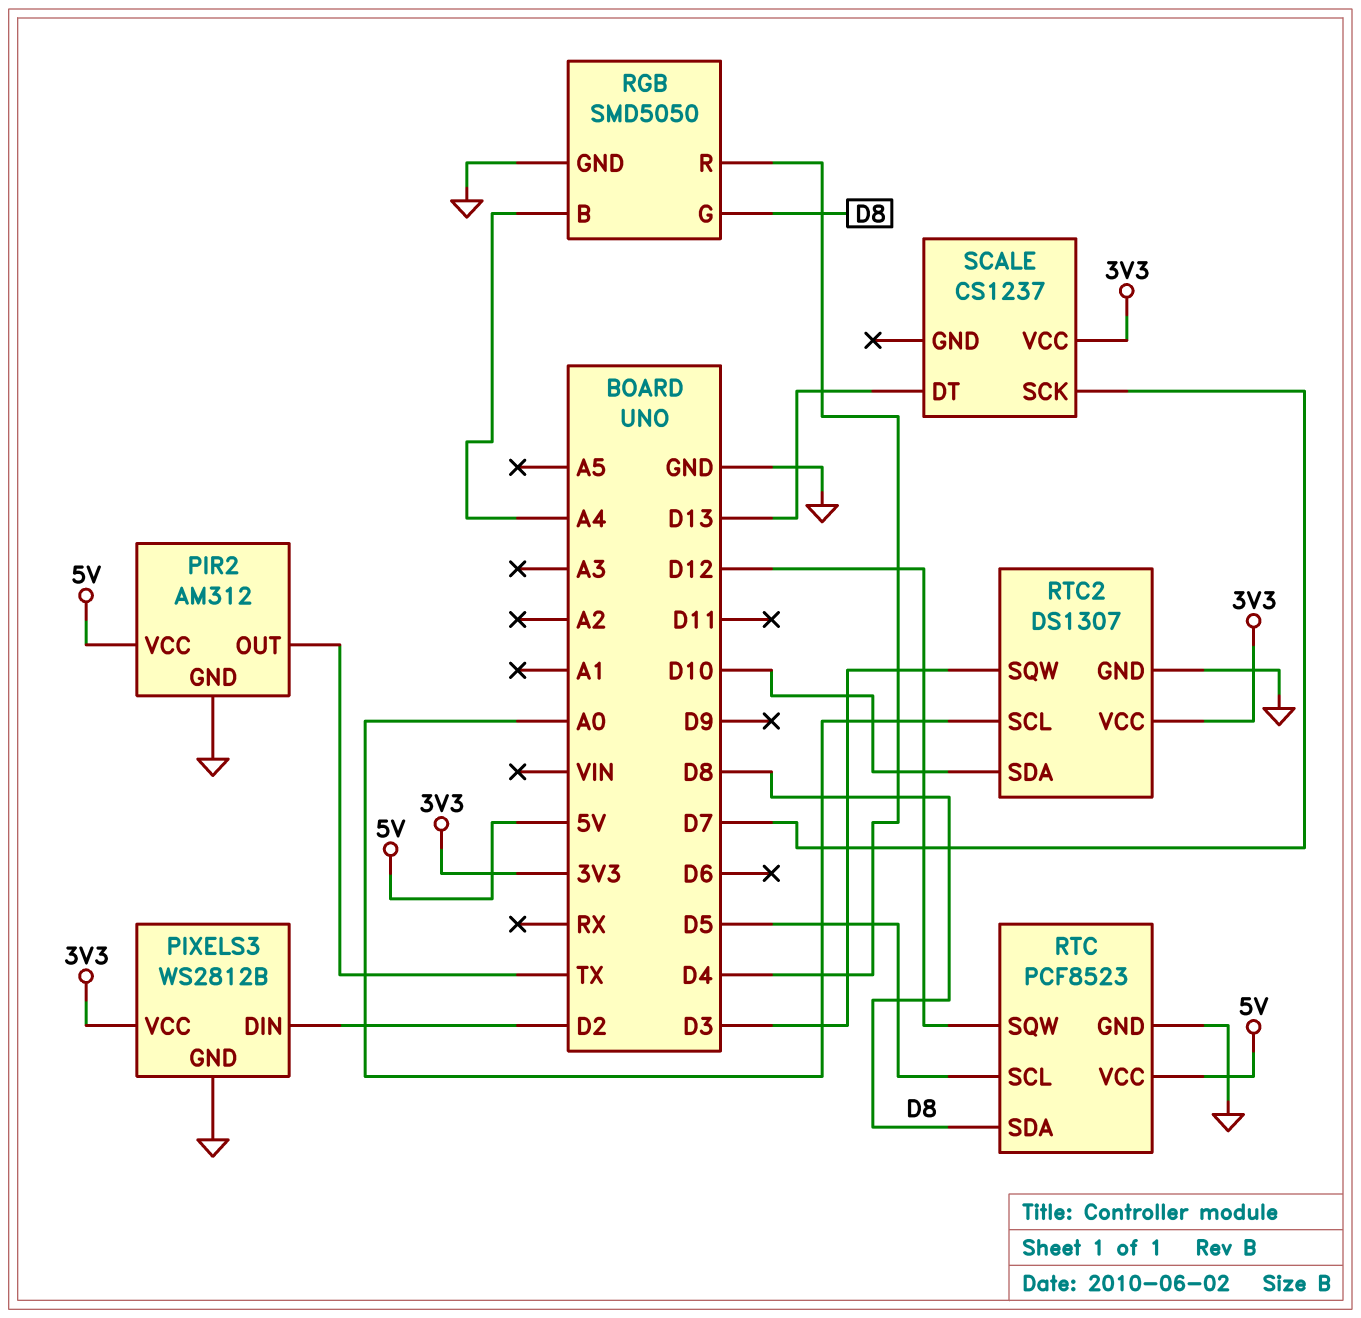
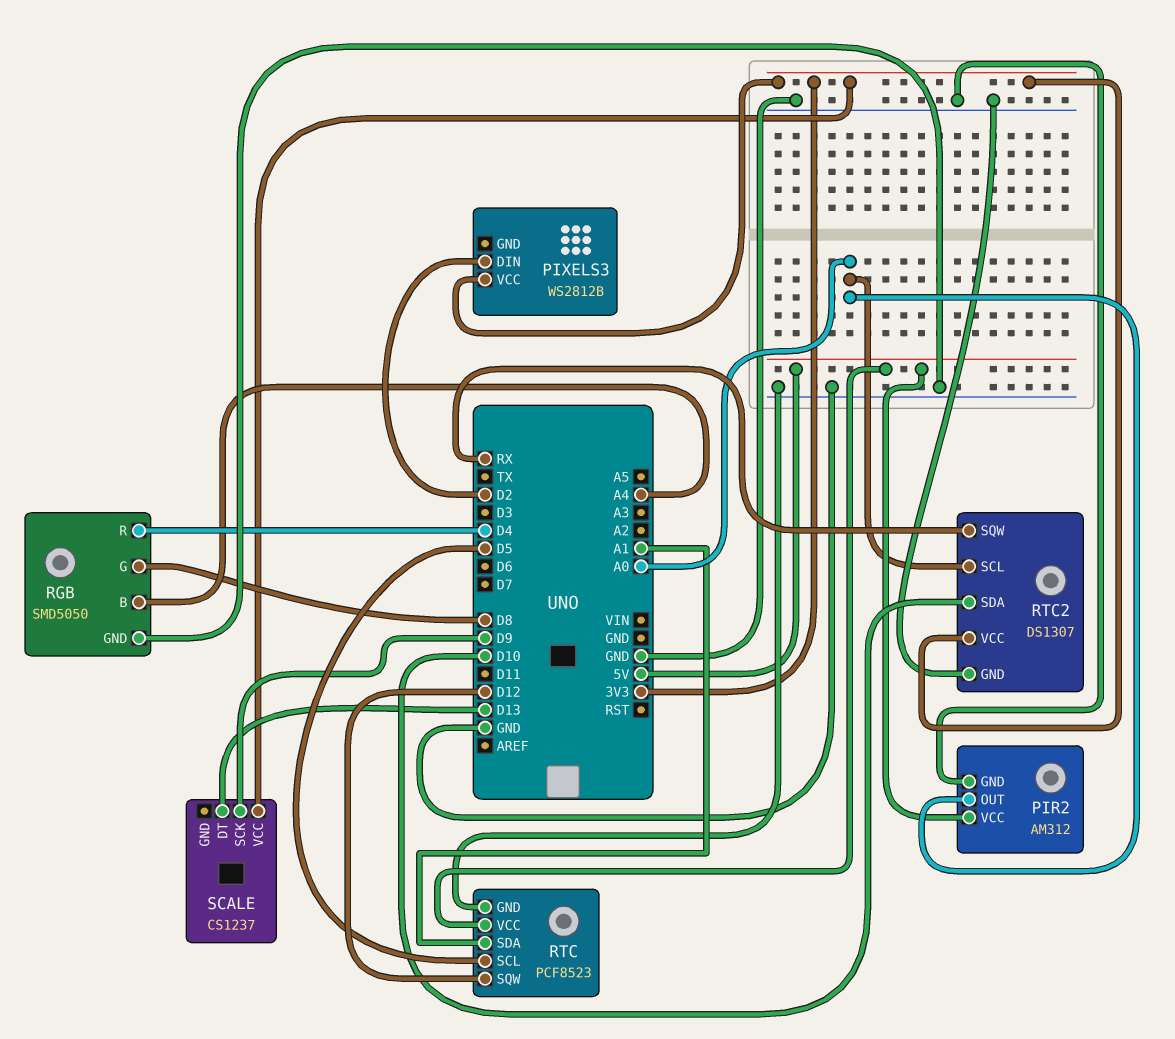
PIR2 pin OUT: TX -> A0
PIXELS3 pin GND: GND -> none
RTC pin SDA: D8 -> A1
RTC2 pin SQW: D3 -> RX
SCALE pin SCK: D7 -> D9

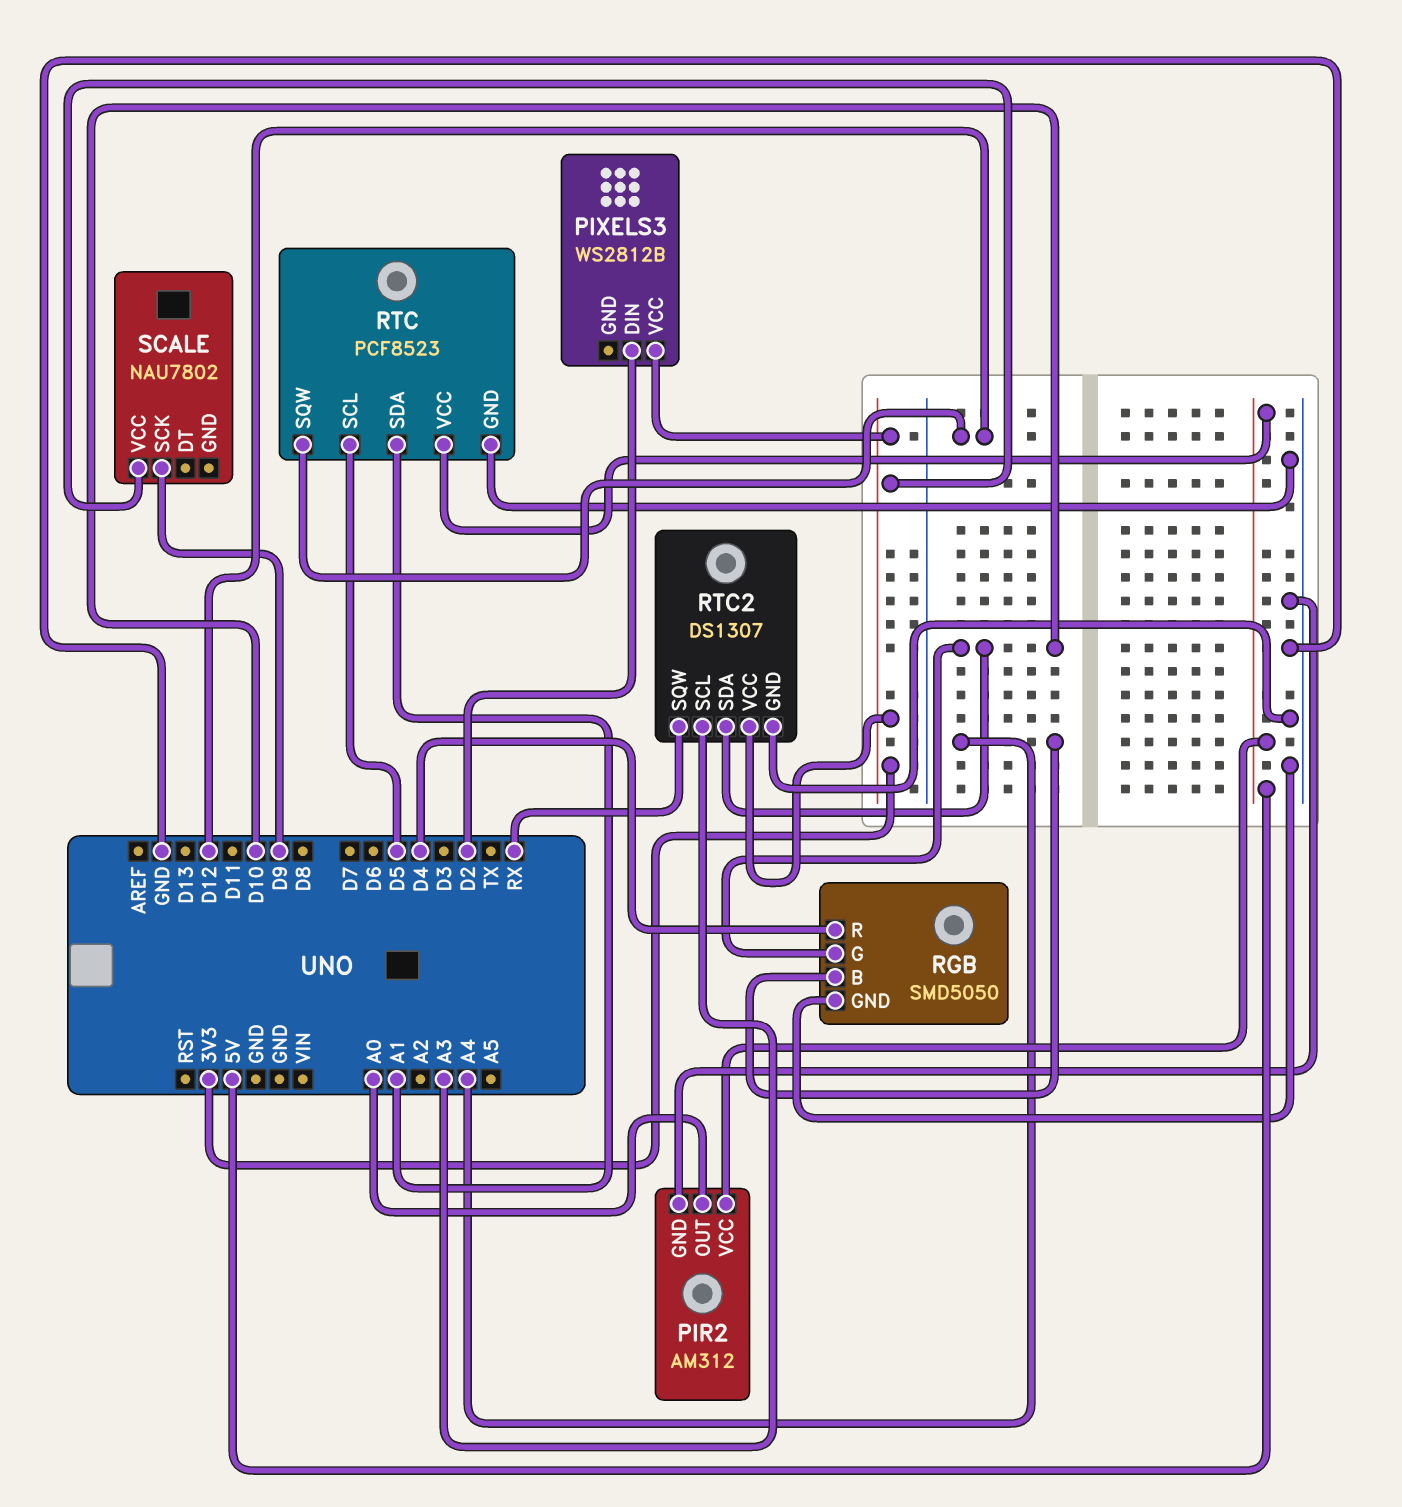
RGB pin G: D8 -> D10
RTC2 pin SCL: A0 -> A3
SCALE: CS1237 -> NAU7802
SCALE pin DT: D13 -> none

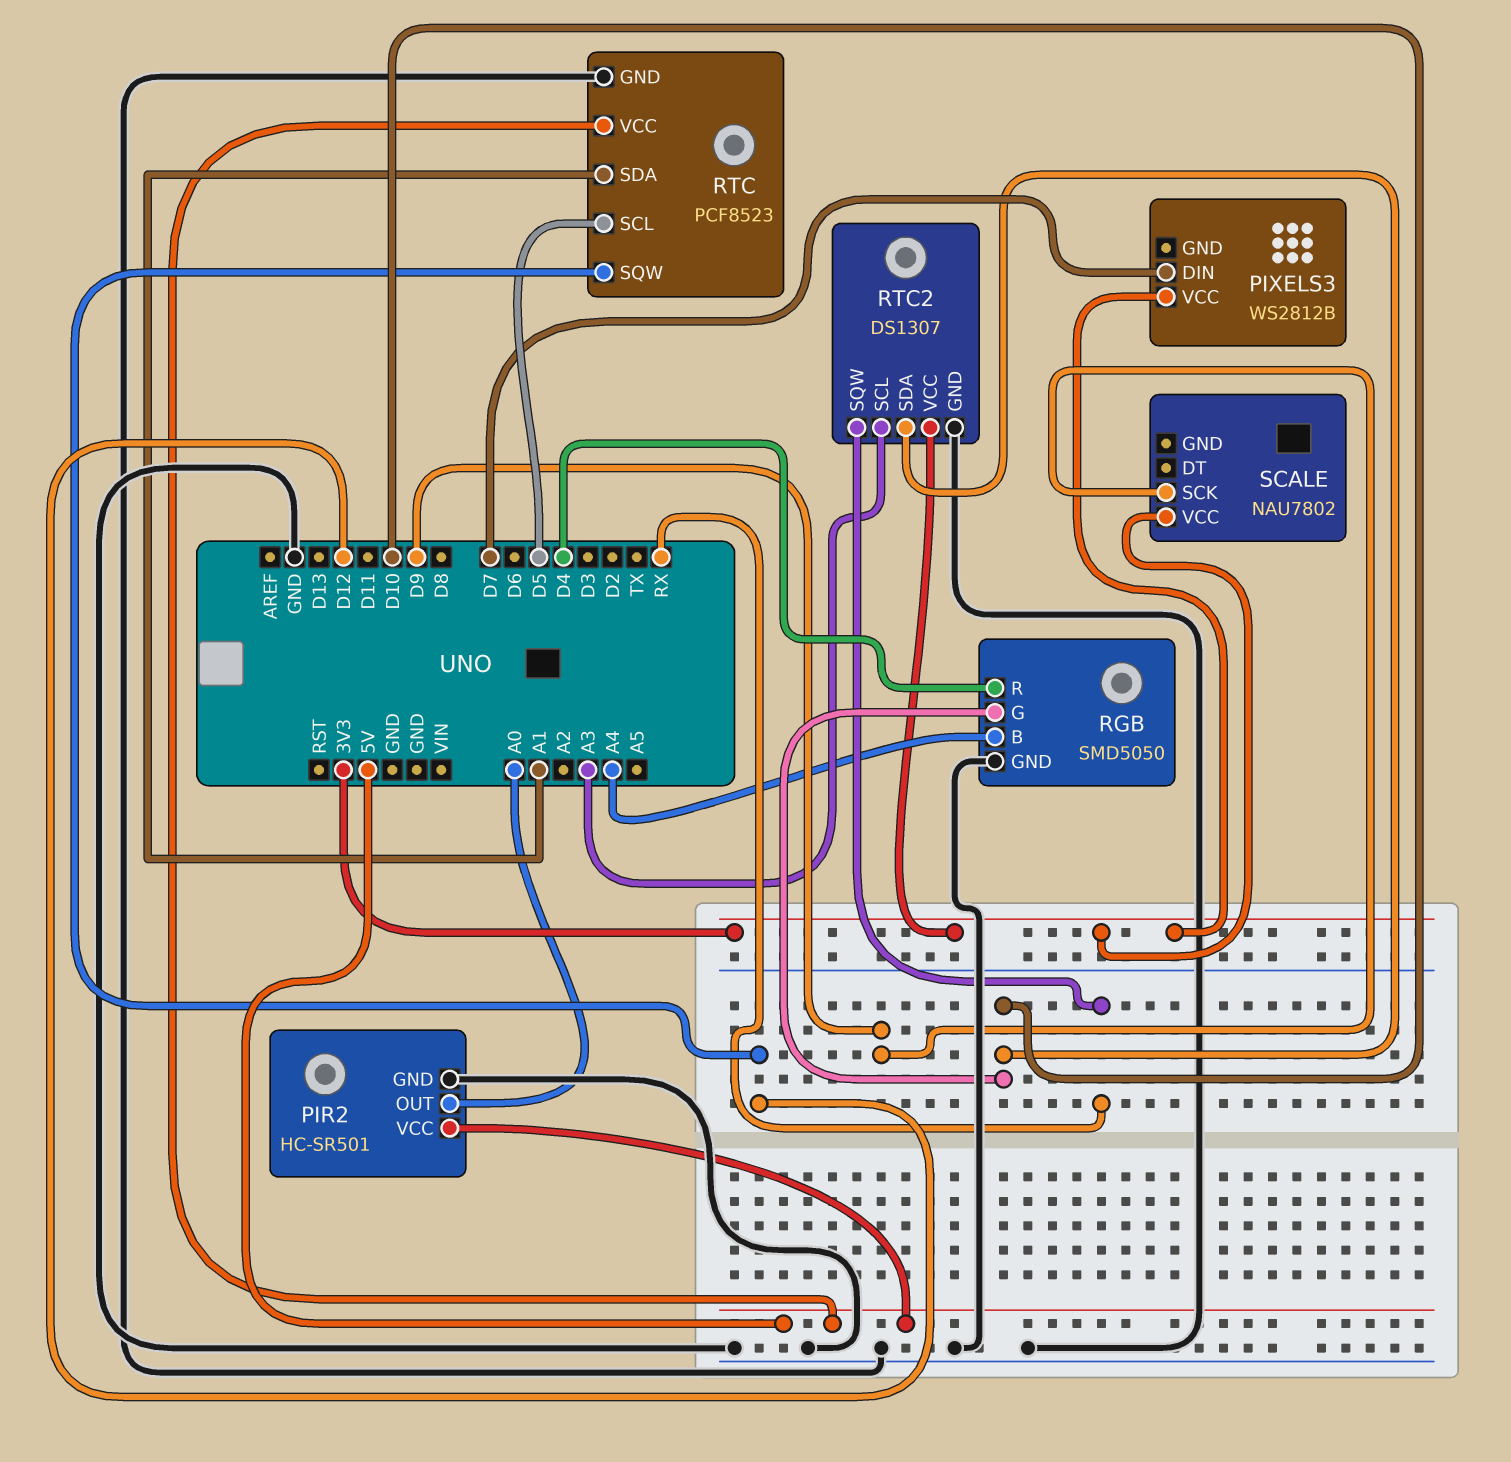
PIR2: AM312 -> HC-SR501
PIXELS3 pin DIN: D2 -> D7

